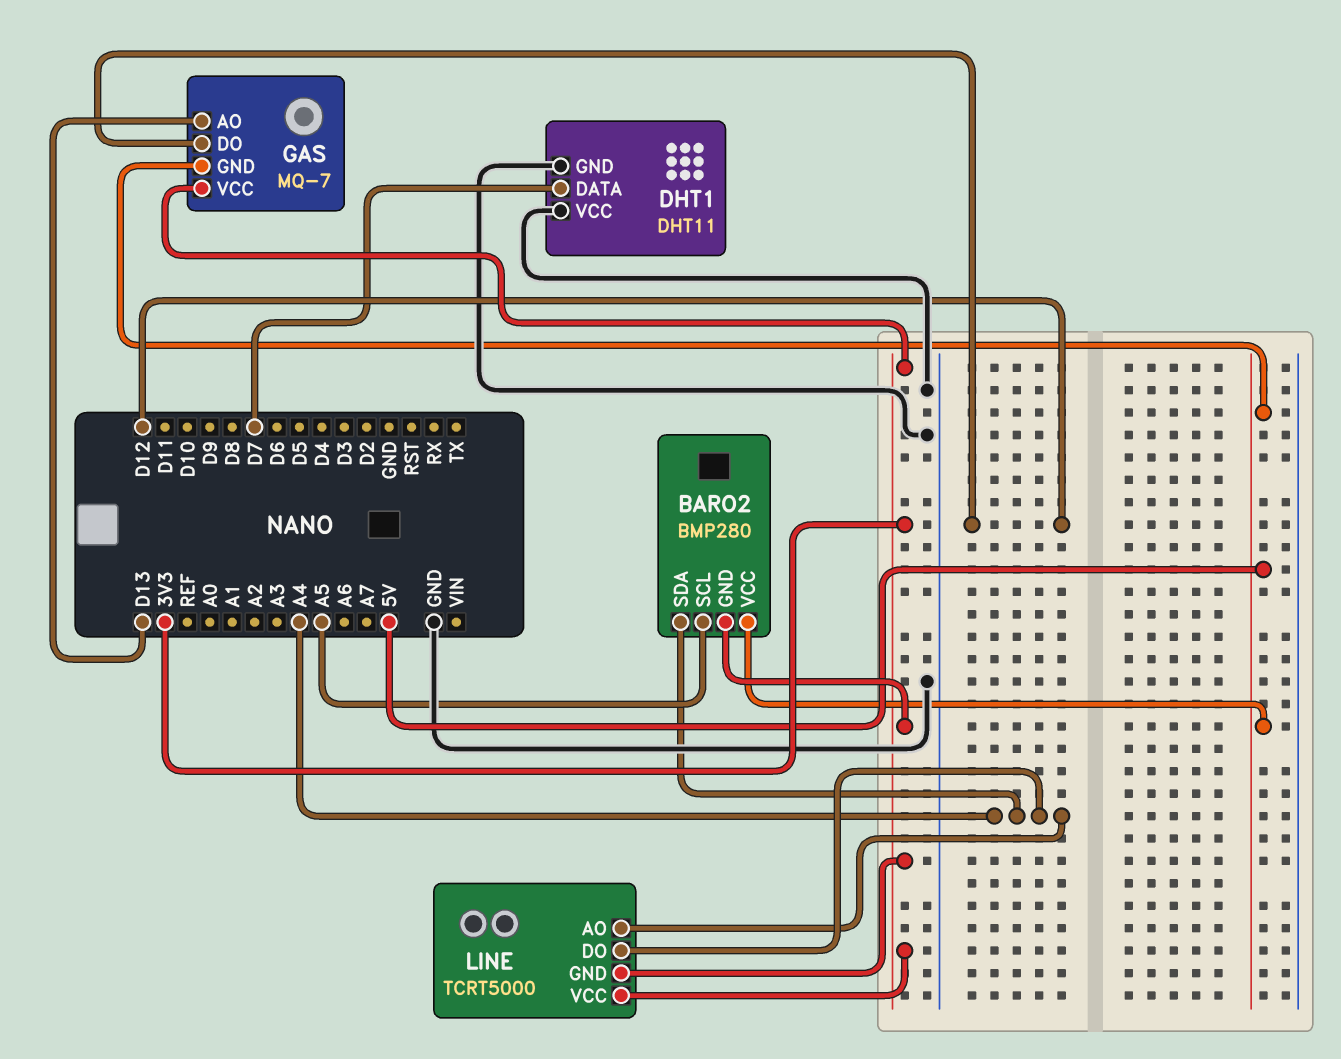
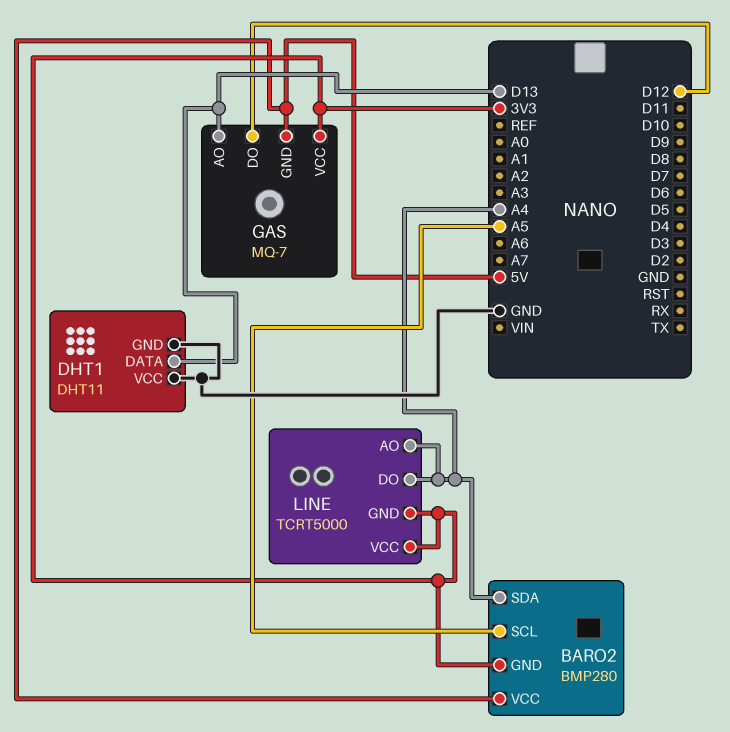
DHT1 pin DATA: D7 -> D13

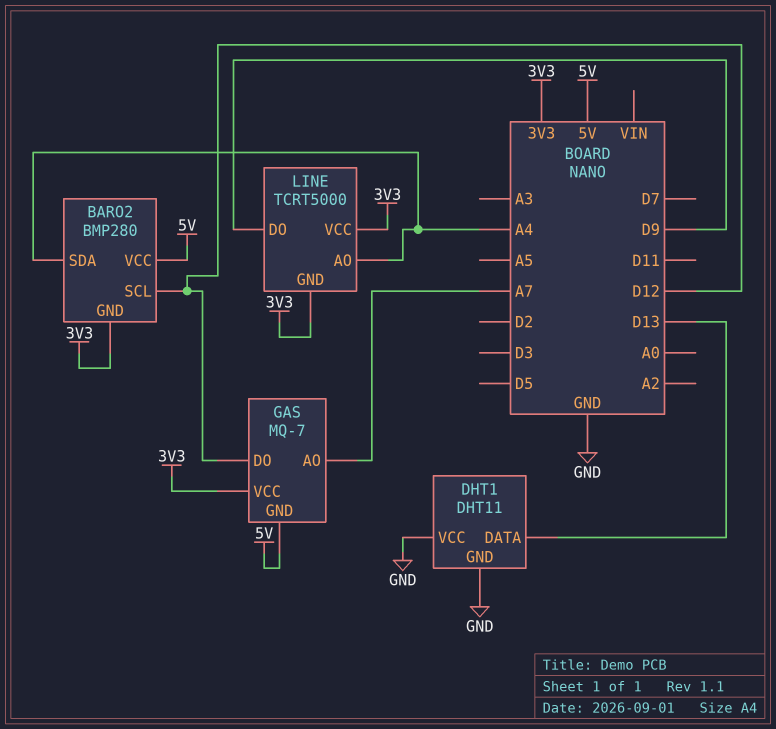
BARO2 pin SCL: A5 -> D12
GAS pin AO: D13 -> A7
LINE pin DO: A4 -> D9

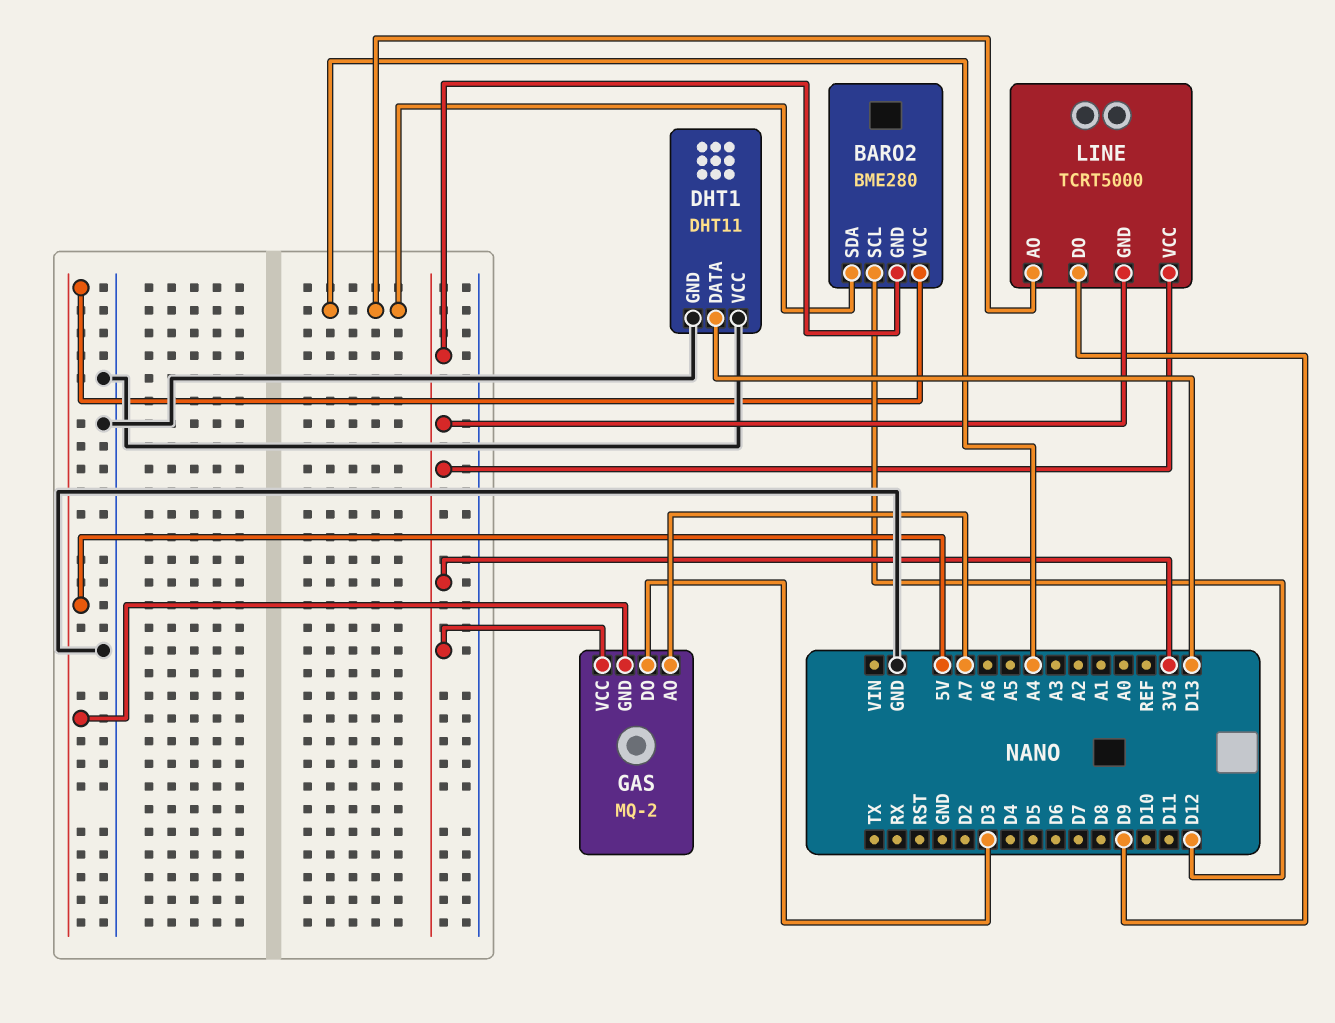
BARO2: BMP280 -> BME280
GAS: MQ-7 -> MQ-2
GAS pin DO: D12 -> D3

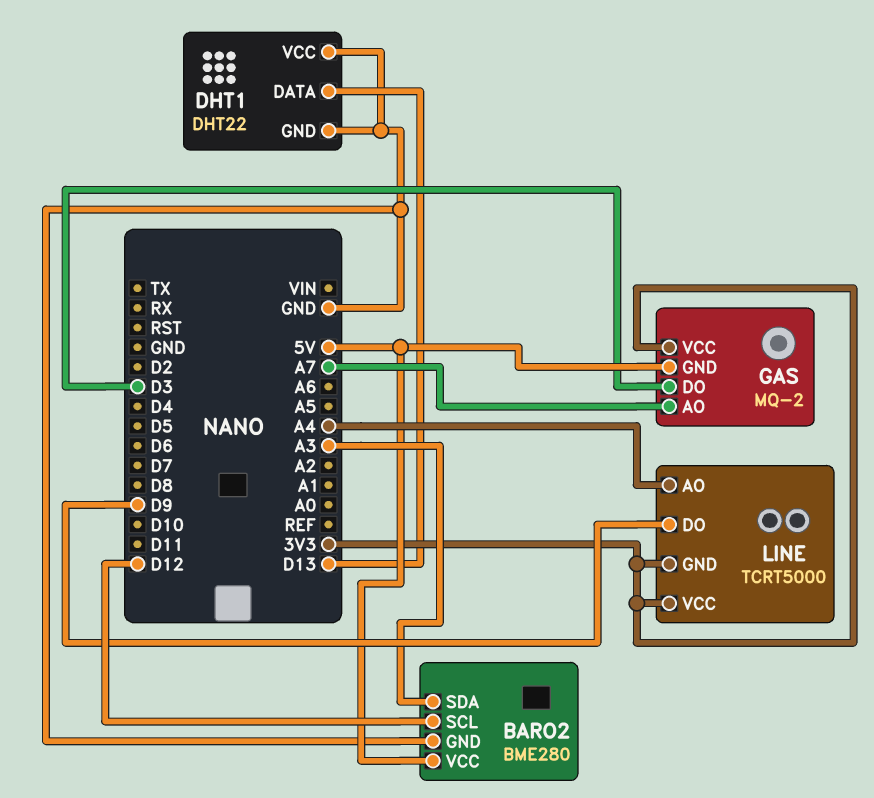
BARO2 pin GND: 3V3 -> GND
BARO2 pin SDA: A4 -> A3
DHT1: DHT11 -> DHT22

